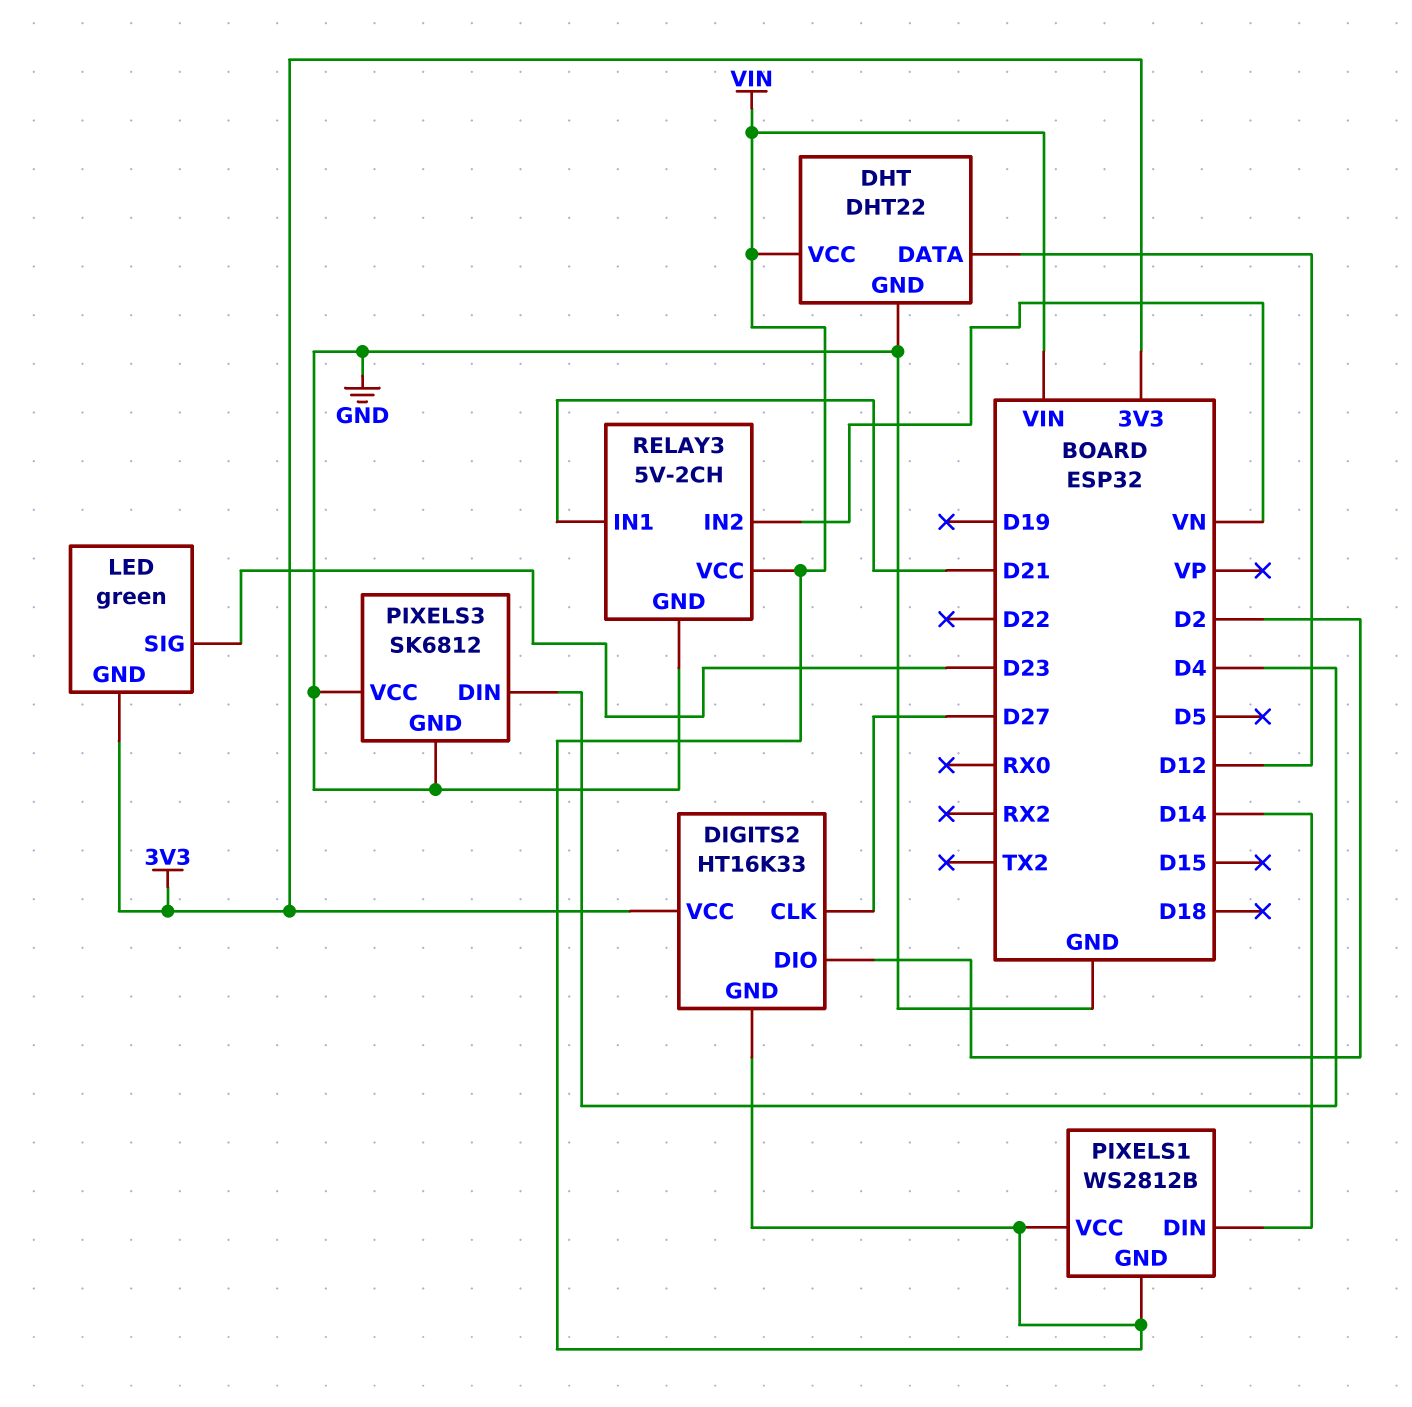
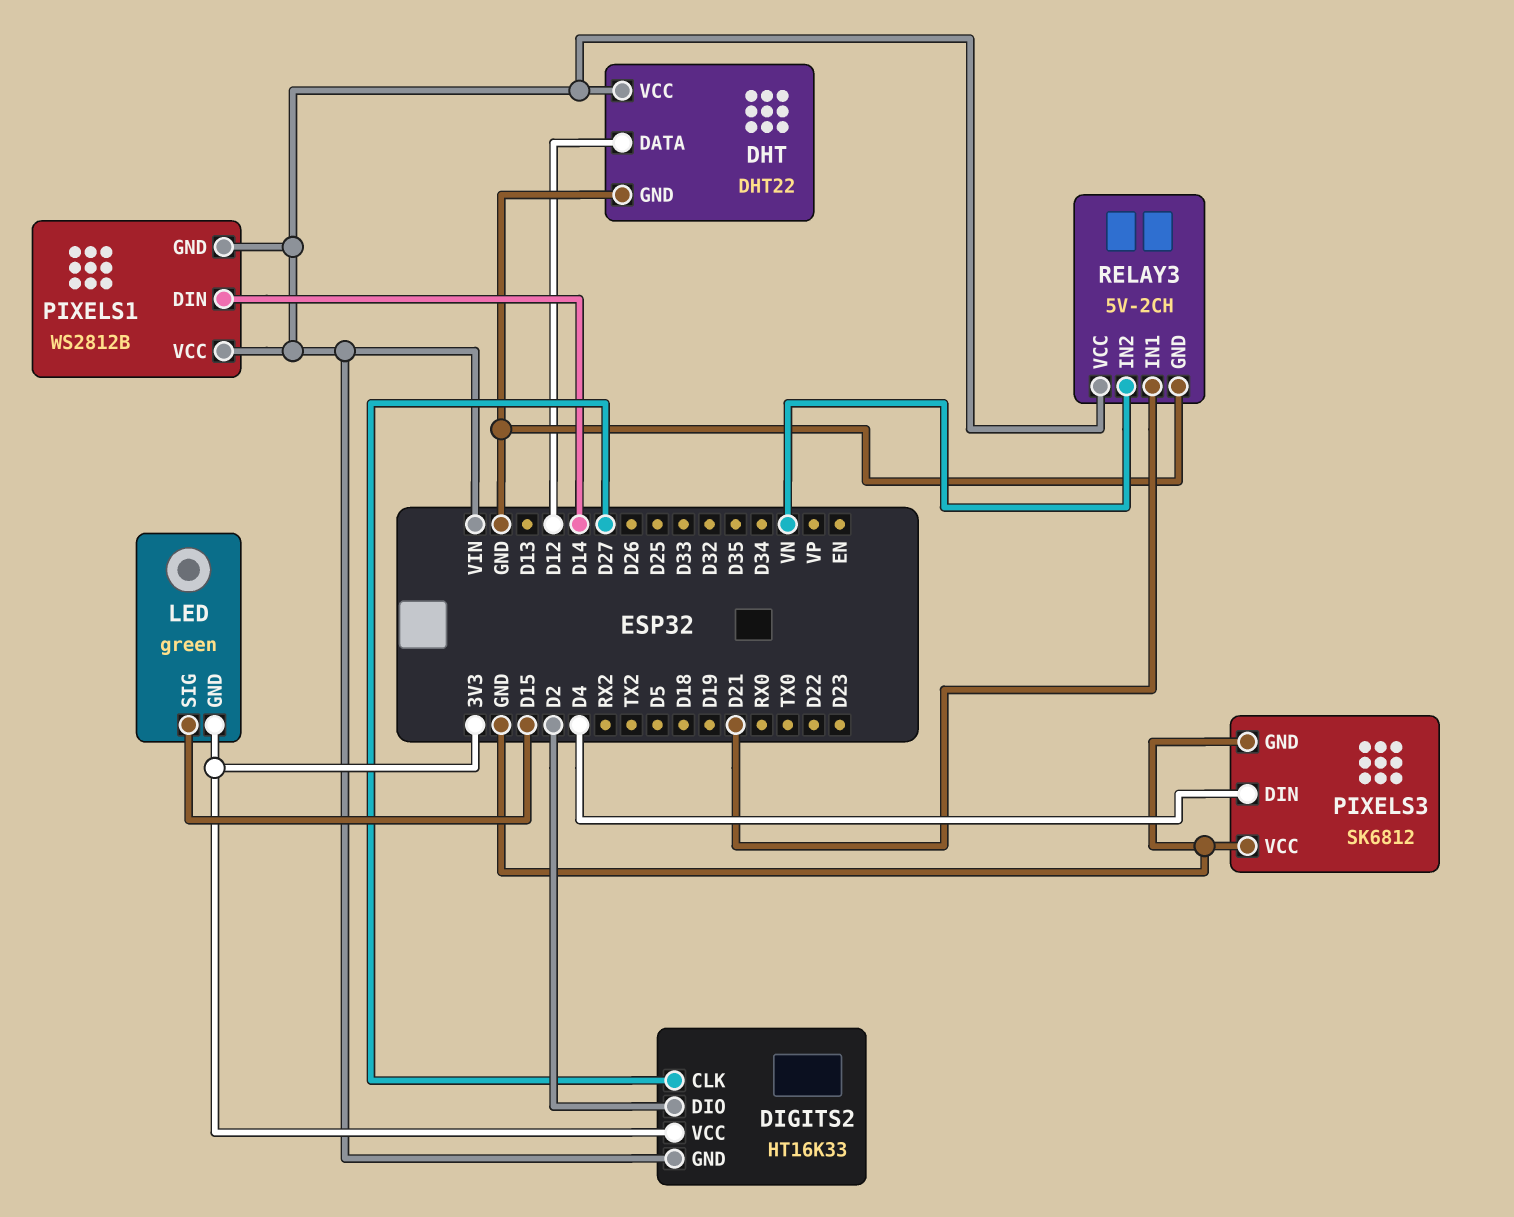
LED pin SIG: D23 -> D15

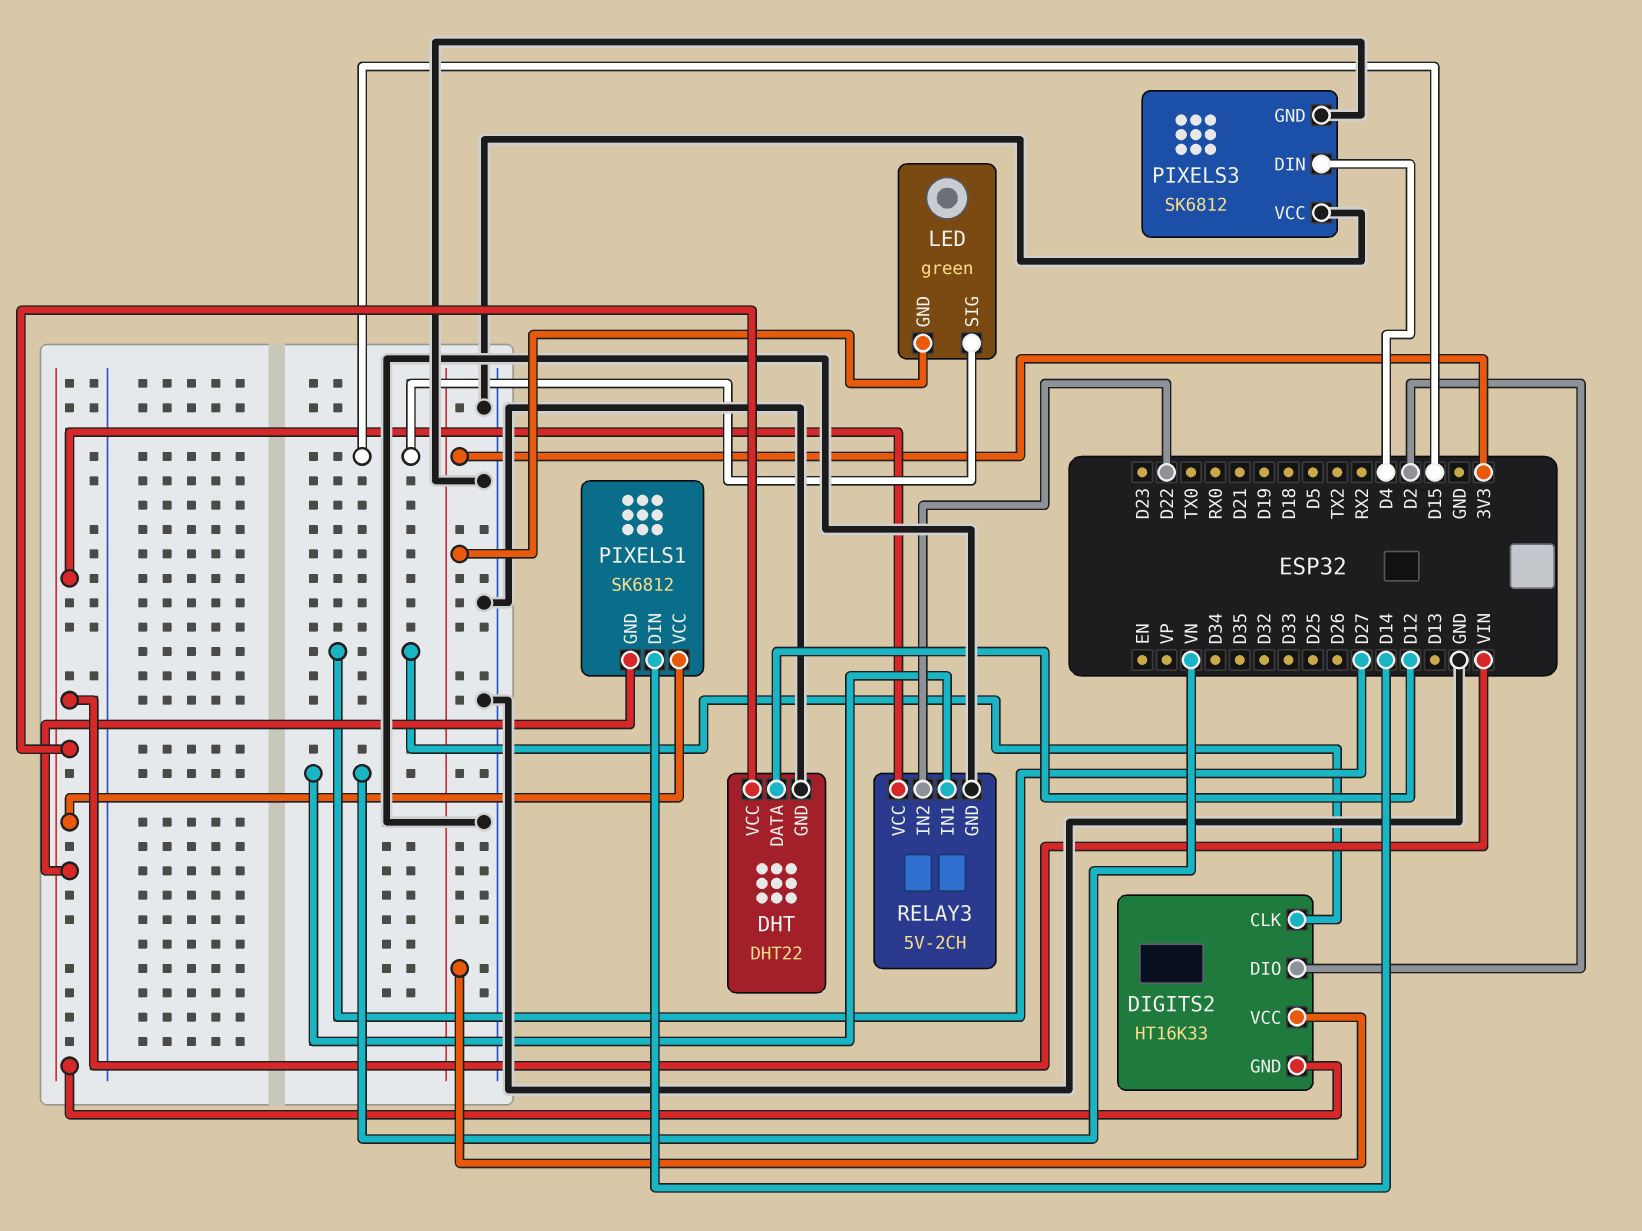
PIXELS1: WS2812B -> SK6812
RELAY3 pin IN1: D21 -> VN
RELAY3 pin IN2: VN -> D22

